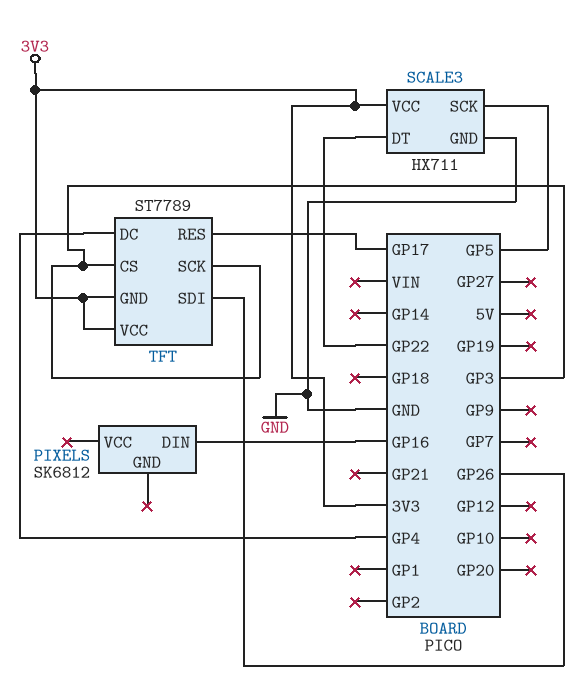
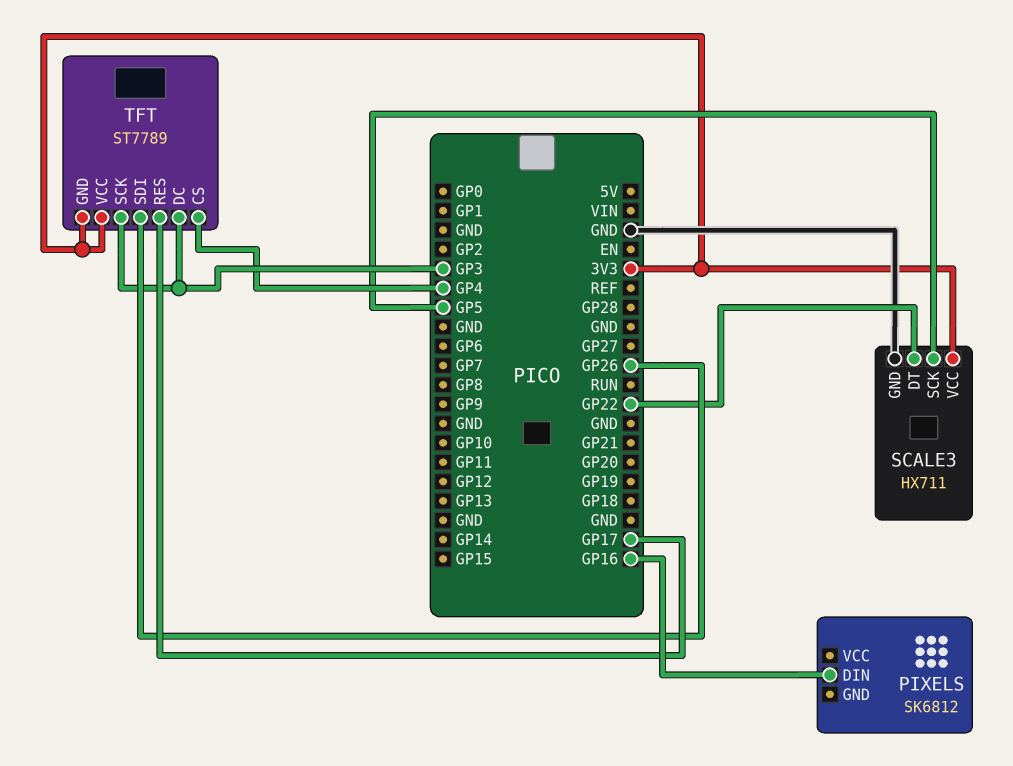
TFT pin CS: GP3 -> GP4
TFT pin DC: GP4 -> GP3

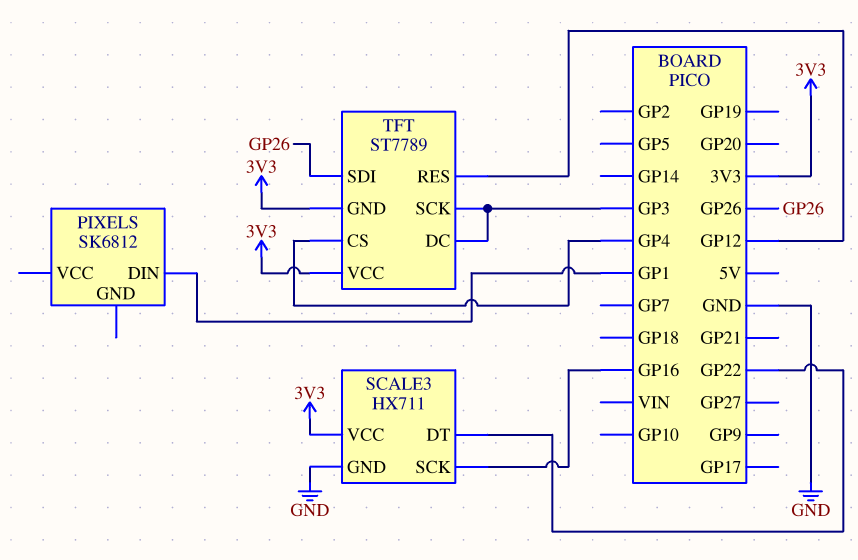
PIXELS pin DIN: GP16 -> GP1
SCALE3 pin SCK: GP5 -> GP16
TFT pin RES: GP17 -> GP12

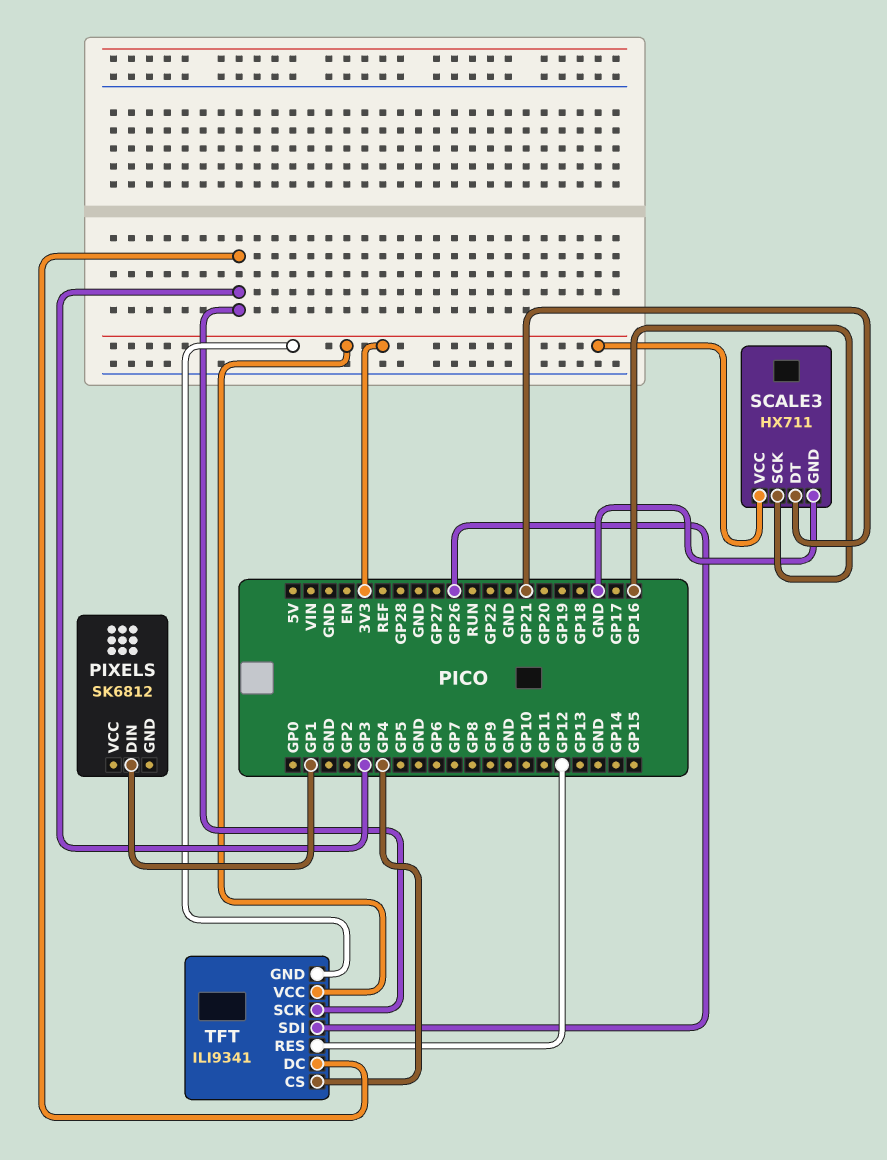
SCALE3 pin DT: GP22 -> GP21
TFT: ST7789 -> ILI9341

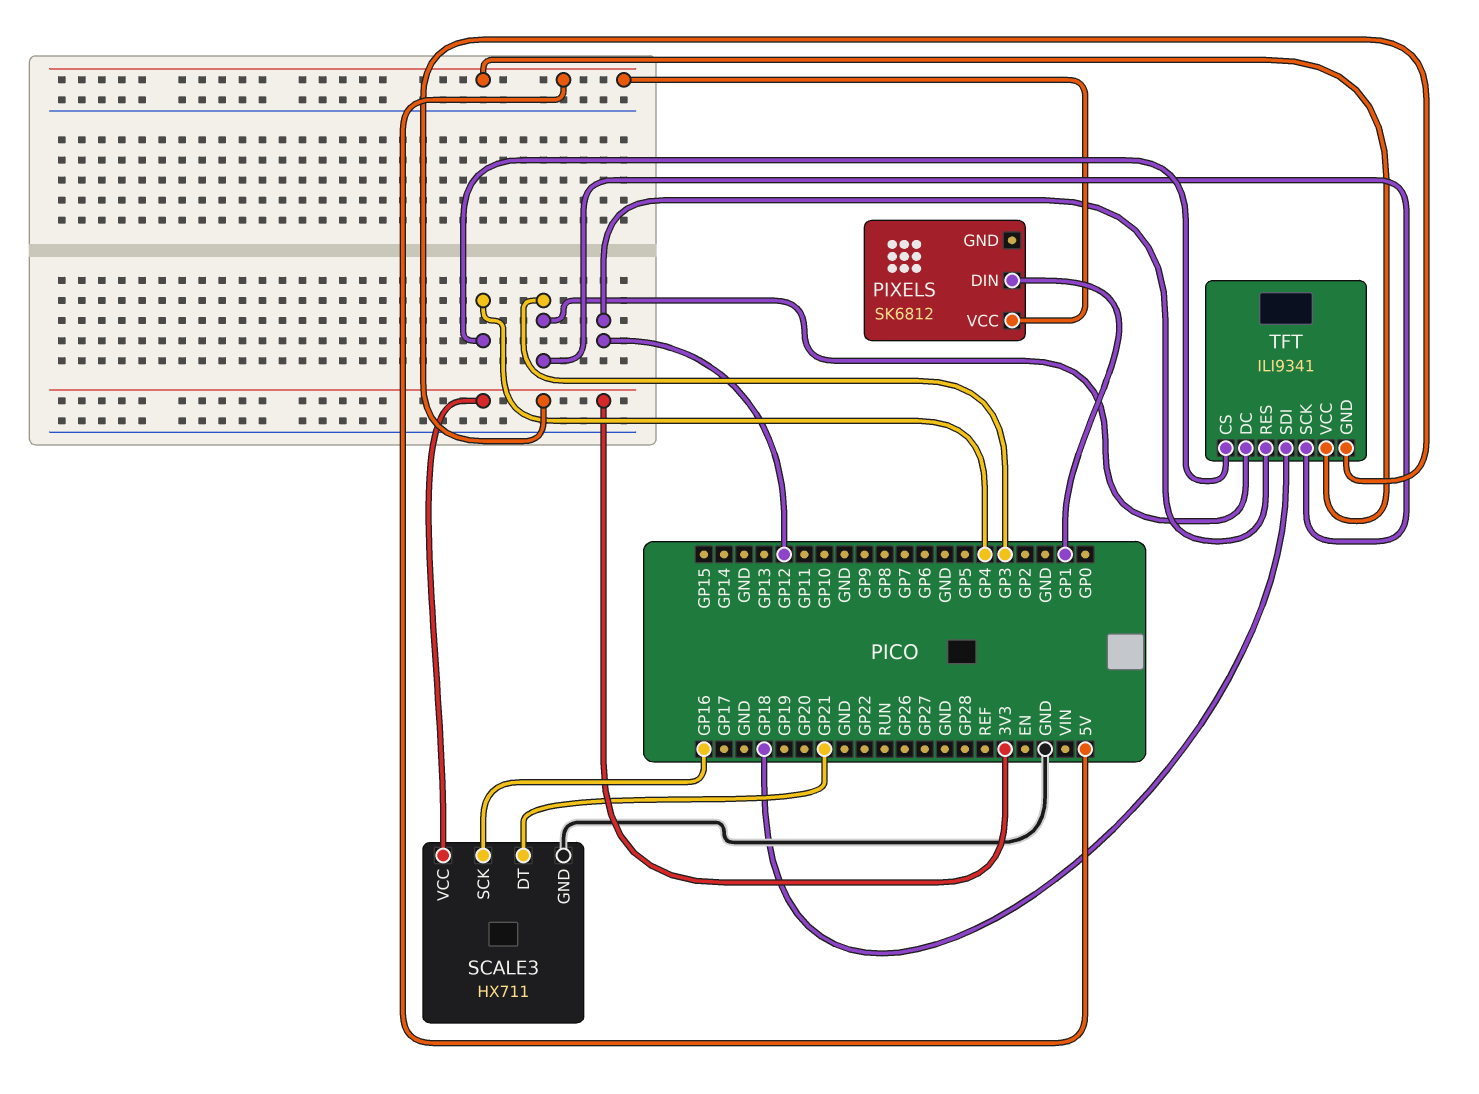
PIXELS pin VCC: none -> 5V
TFT pin SDI: GP26 -> GP18
TFT pin VCC: 3V3 -> 5V

